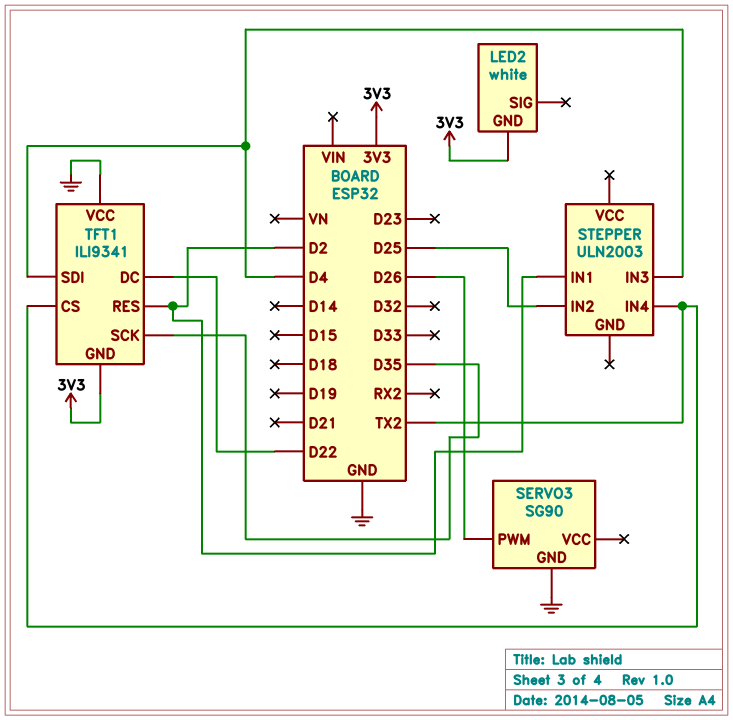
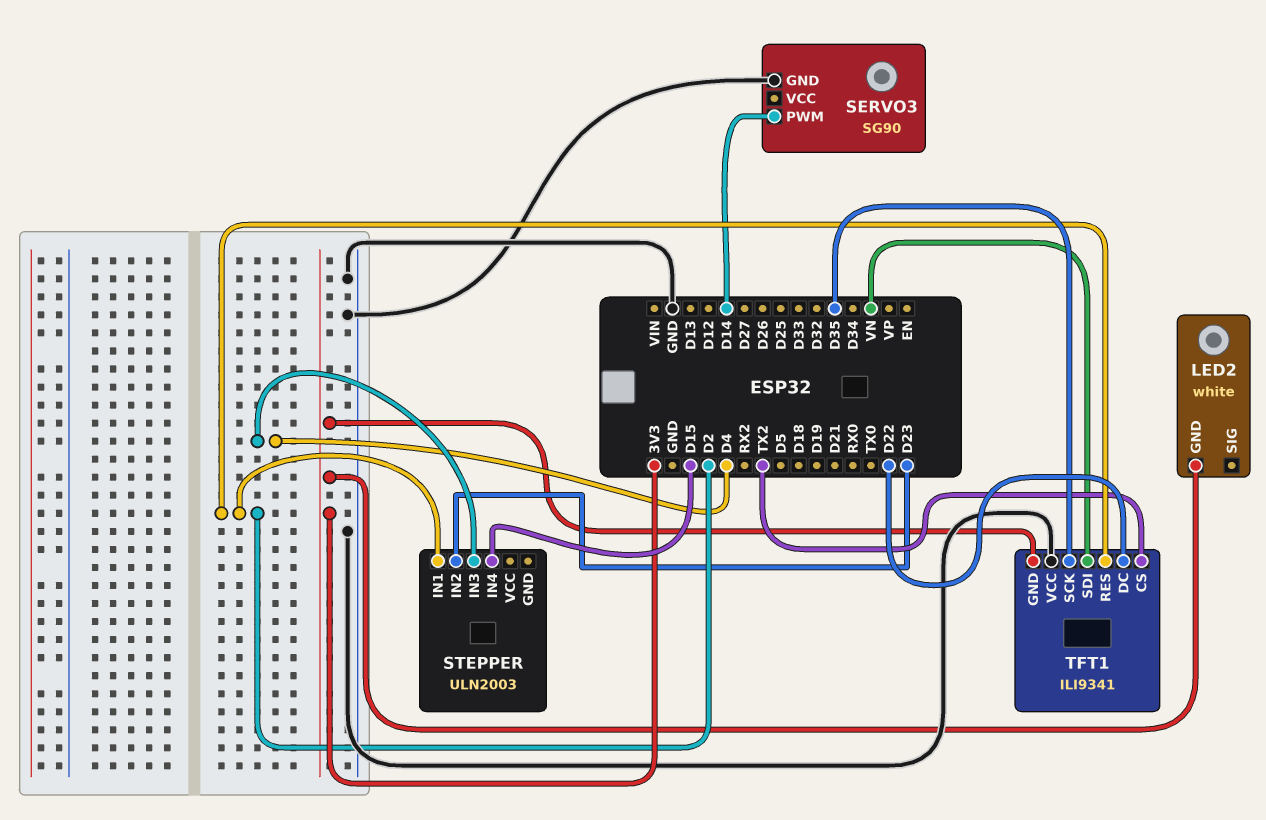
SERVO3 pin PWM: D26 -> D14
STEPPER pin IN2: D25 -> D23
STEPPER pin IN4: TX2 -> D15
TFT1 pin SDI: D4 -> VN

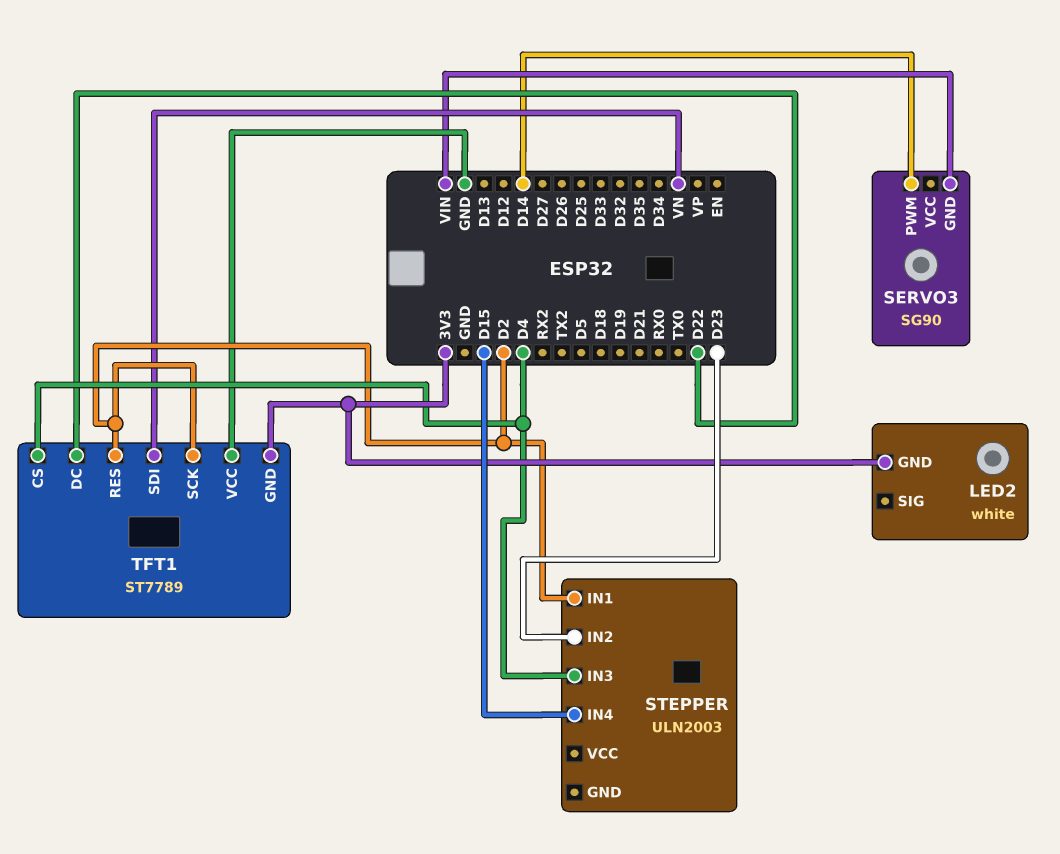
SERVO3 pin GND: GND -> VIN
TFT1: ILI9341 -> ST7789
TFT1 pin CS: TX2 -> D4
TFT1 pin SCK: D35 -> D2

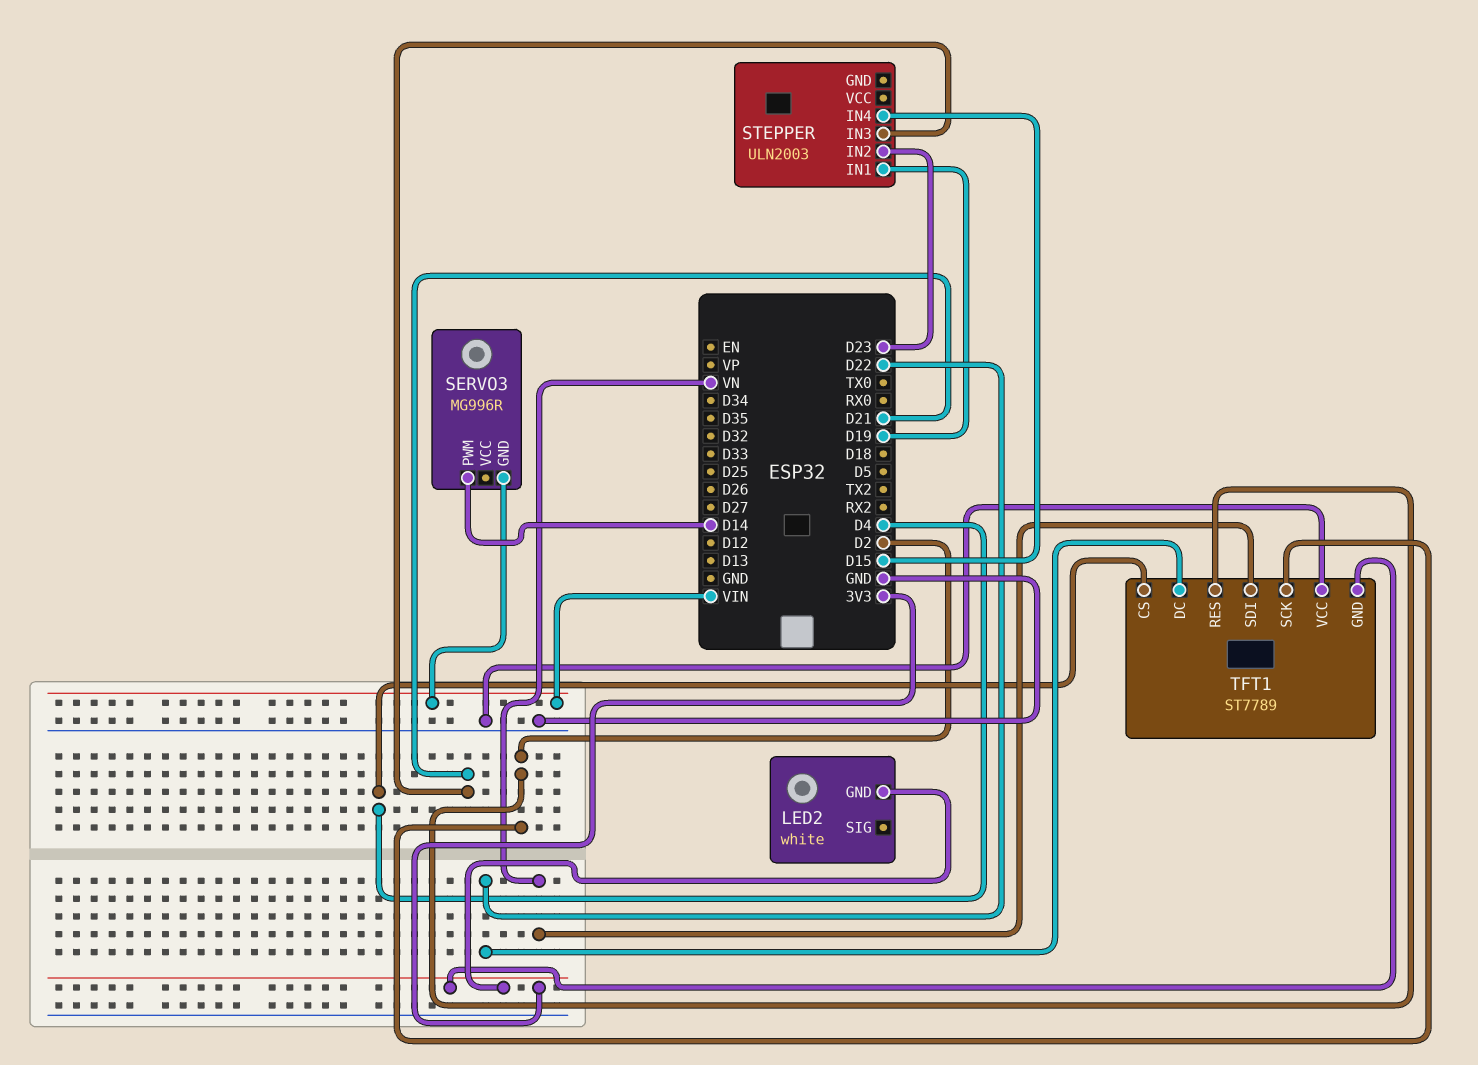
SERVO3: SG90 -> MG996R
STEPPER pin IN1: D2 -> D19
STEPPER pin IN3: D4 -> D21

